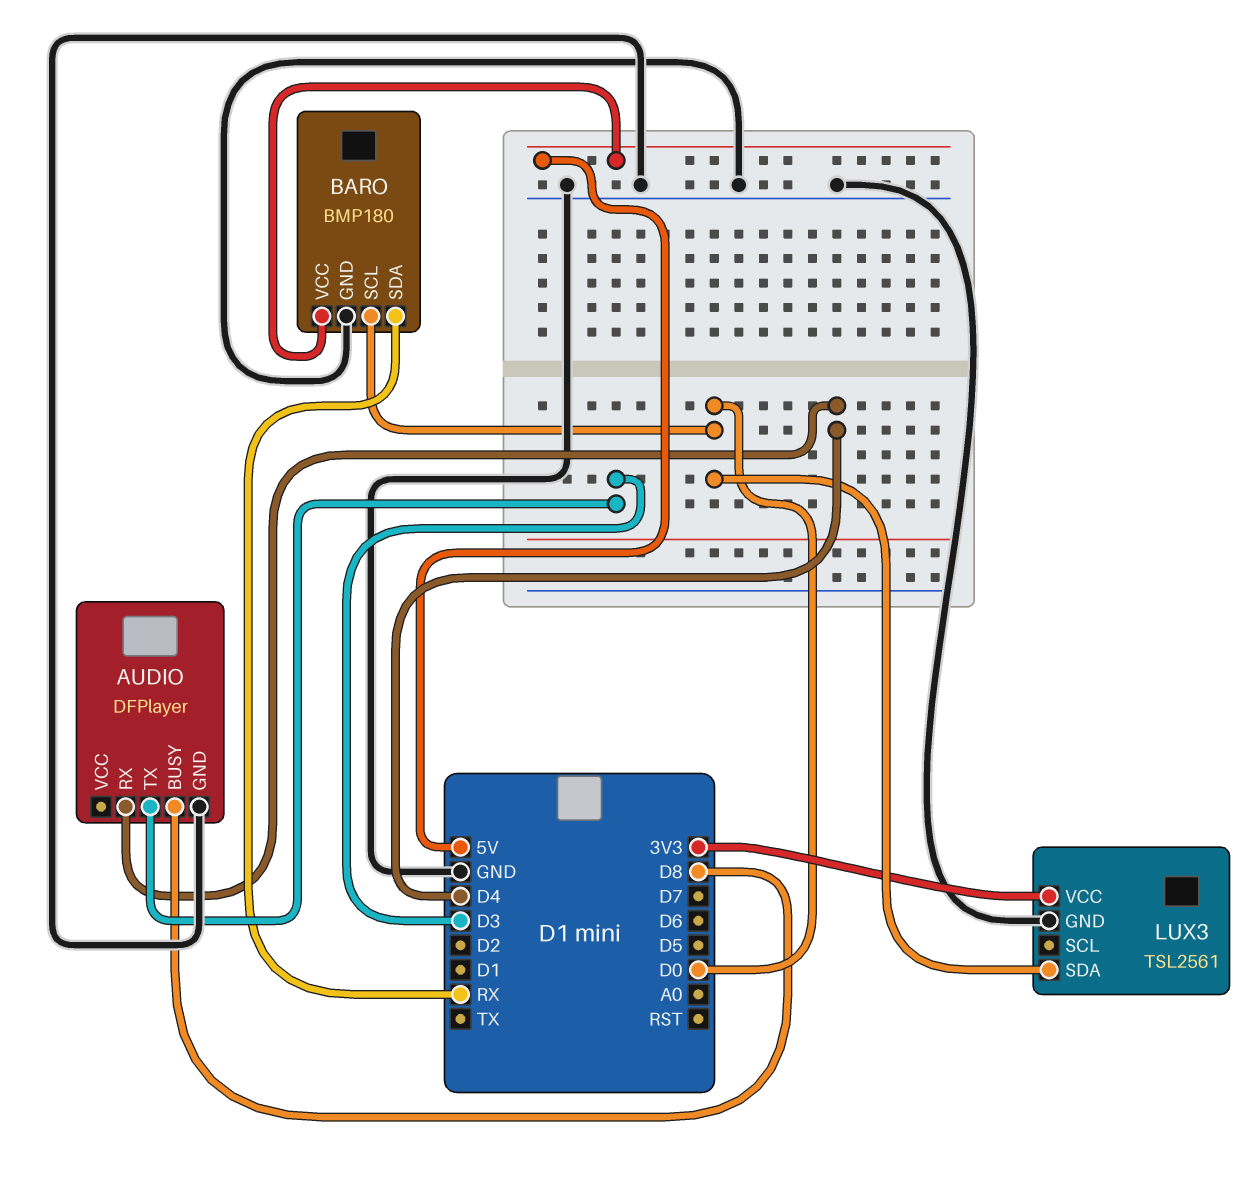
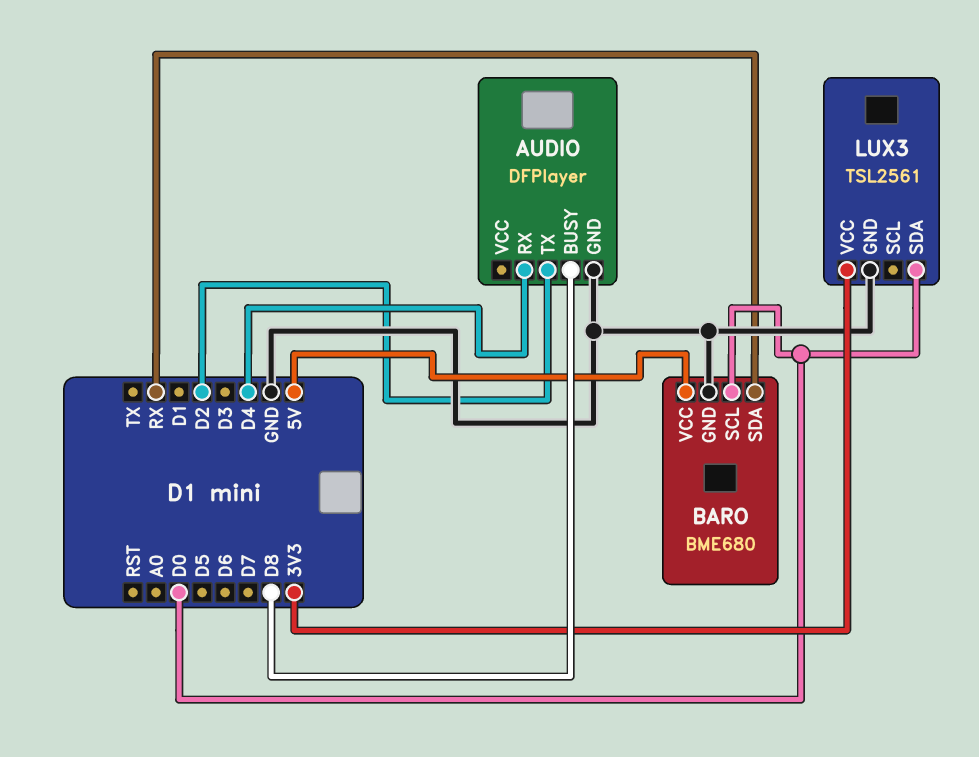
AUDIO pin TX: D3 -> D2
BARO: BMP180 -> BME680

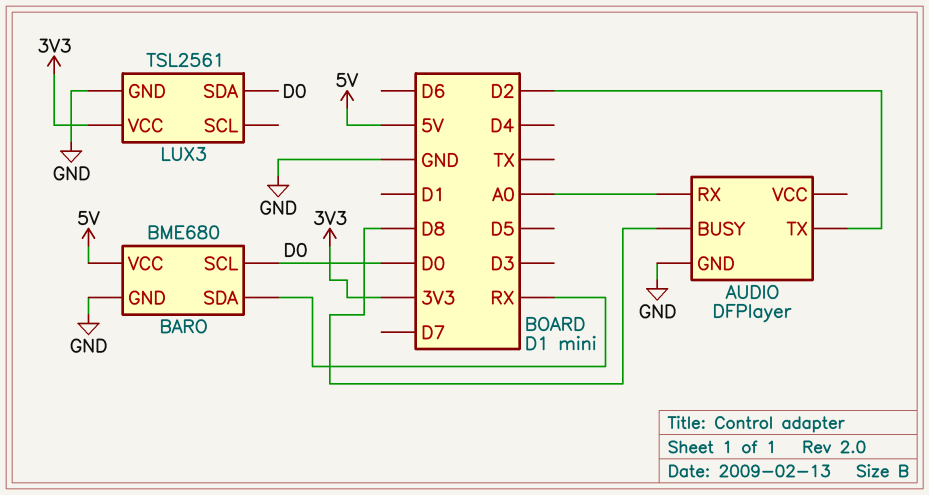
AUDIO pin RX: D4 -> A0

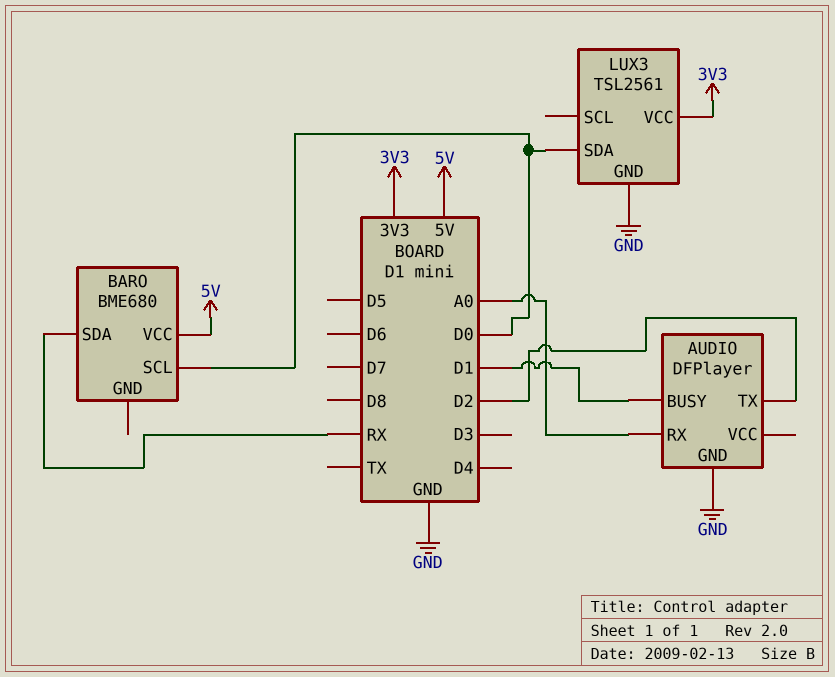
AUDIO pin BUSY: D8 -> D1
BARO pin GND: GND -> none

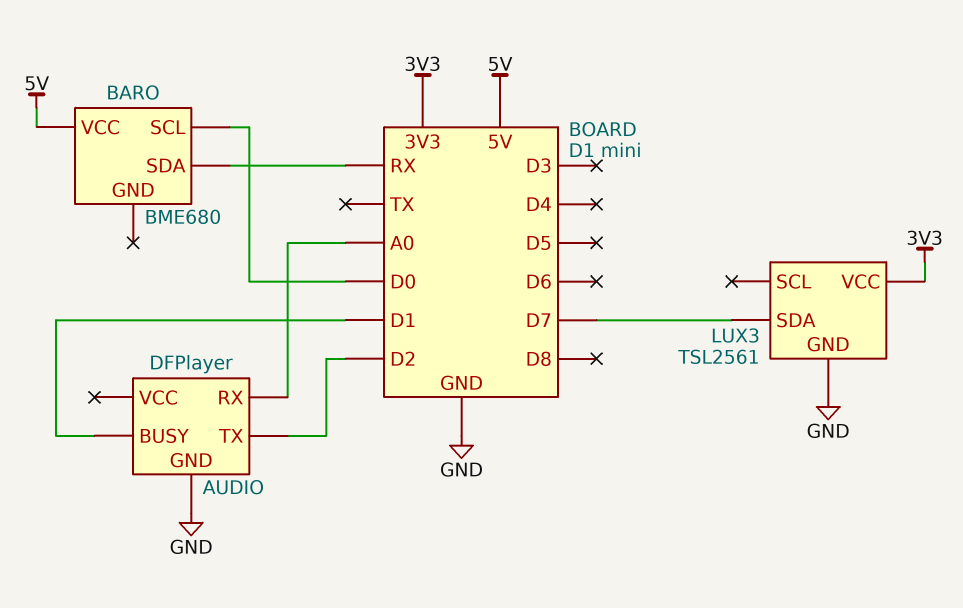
LUX3 pin SDA: D0 -> D7

